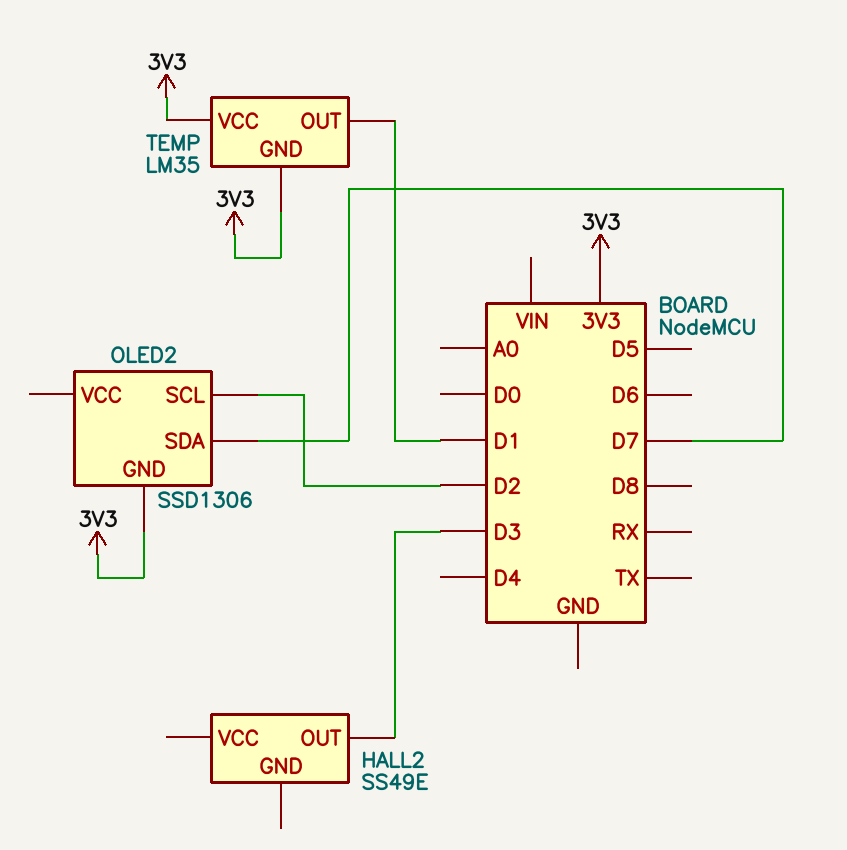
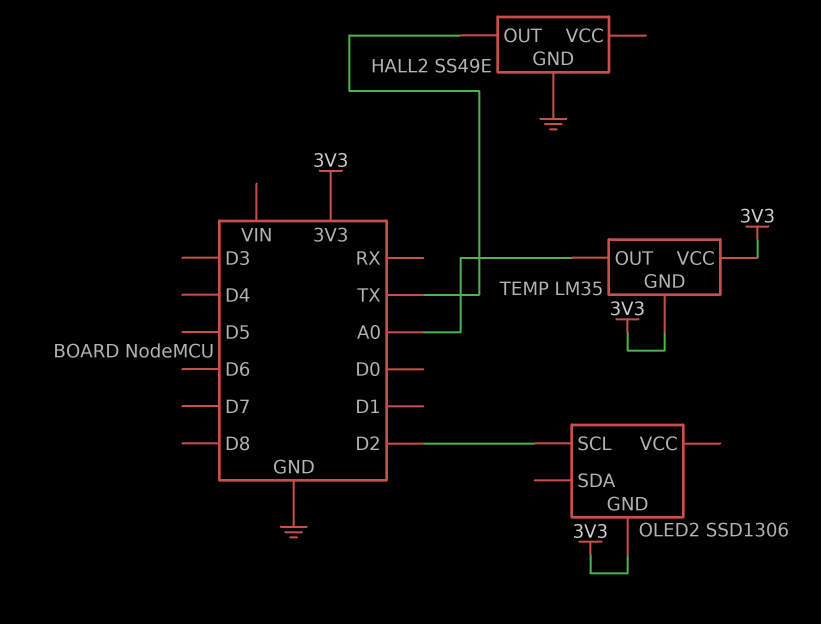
HALL2 pin GND: none -> GND
HALL2 pin OUT: D3 -> TX
OLED2 pin SDA: D7 -> none
TEMP pin OUT: D1 -> A0

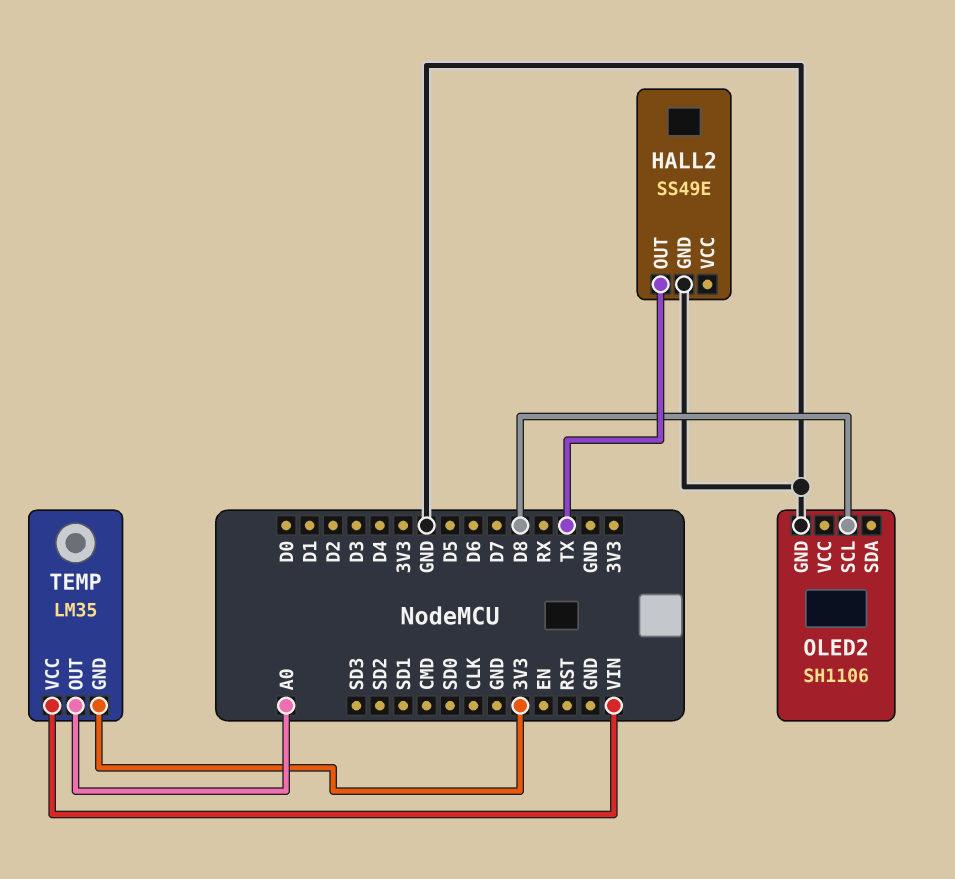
OLED2: SSD1306 -> SH1106
OLED2 pin GND: 3V3 -> GND
OLED2 pin SCL: D2 -> D8
TEMP pin VCC: 3V3 -> VIN

